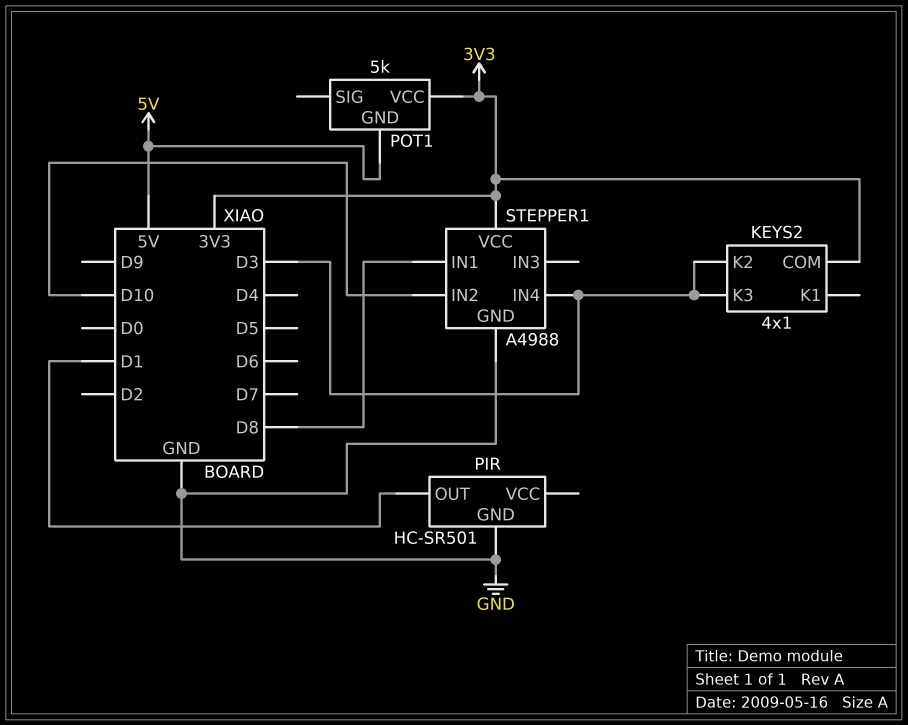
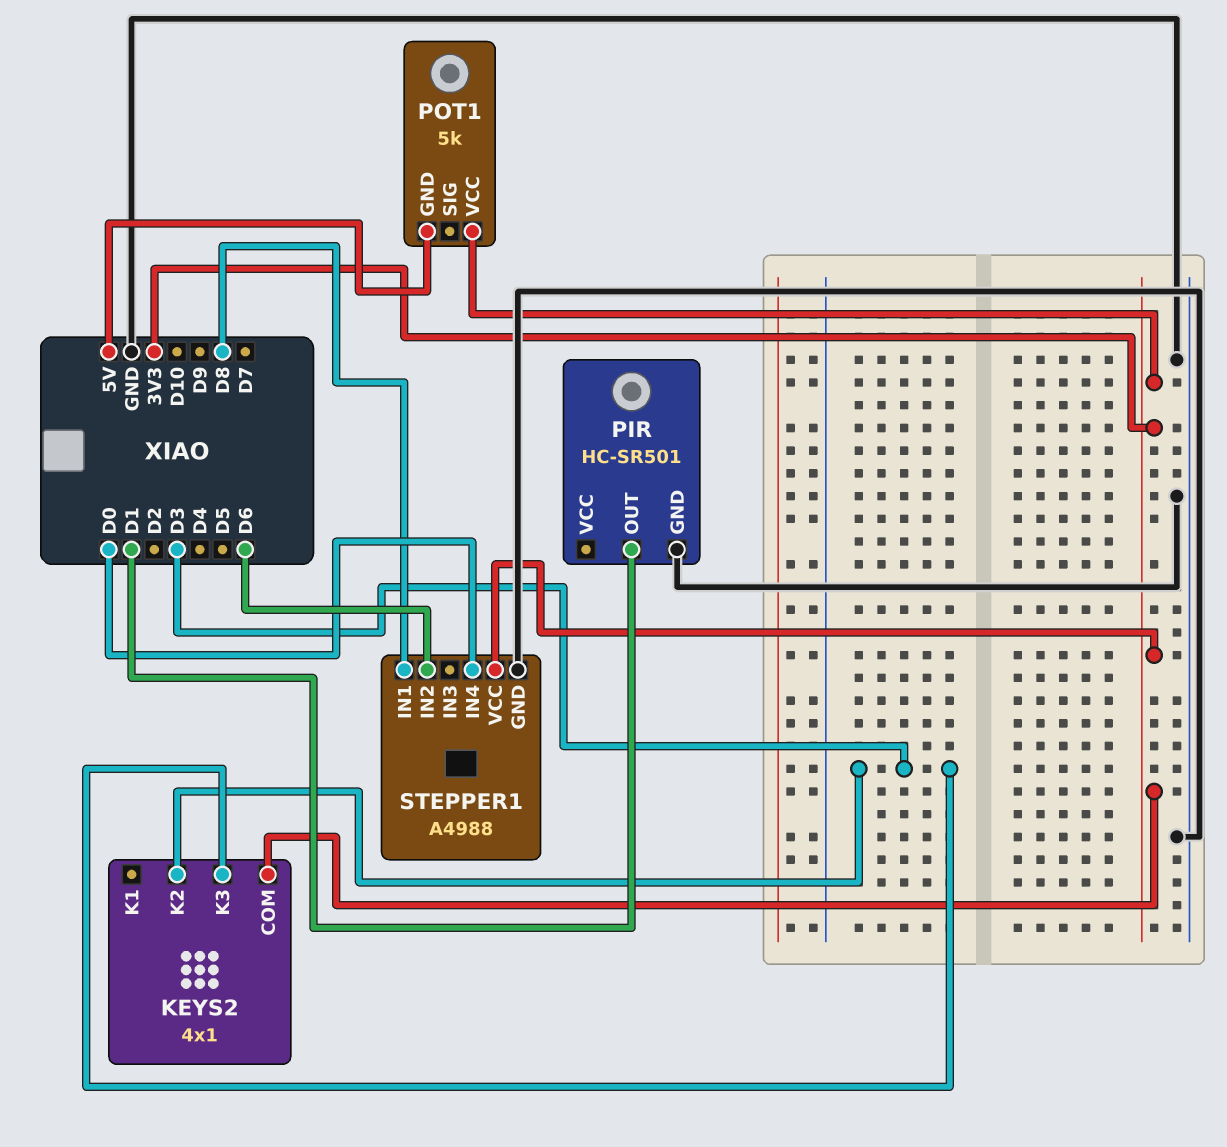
STEPPER1 pin IN2: D10 -> D6
STEPPER1 pin IN4: D3 -> D0

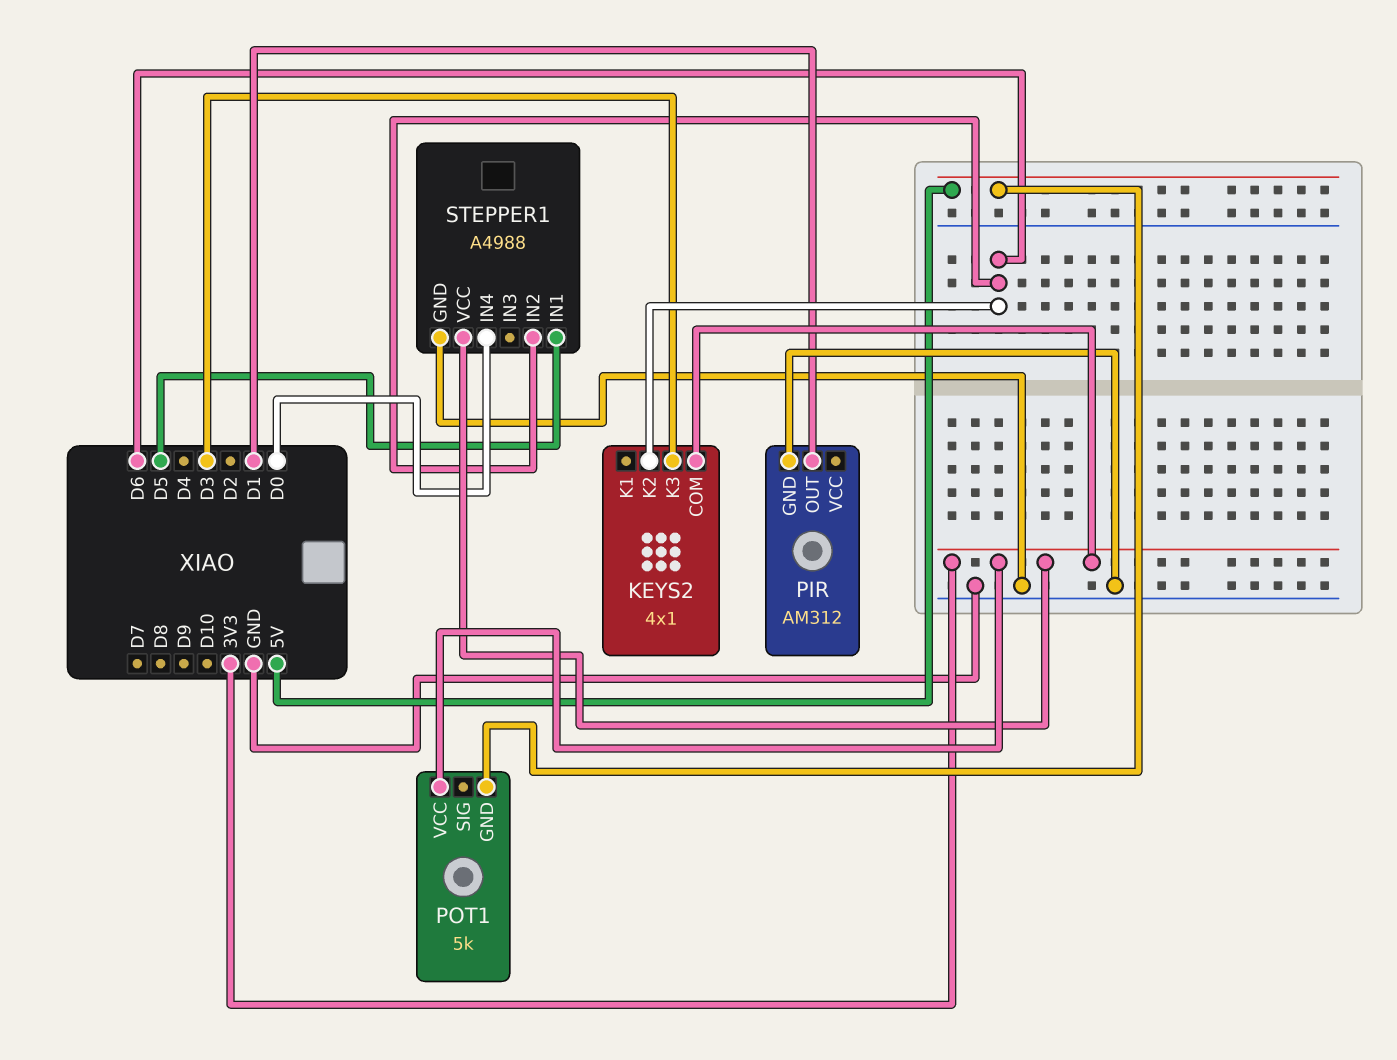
KEYS2 pin K2: D3 -> D6
PIR: HC-SR501 -> AM312
STEPPER1 pin IN1: D8 -> D5

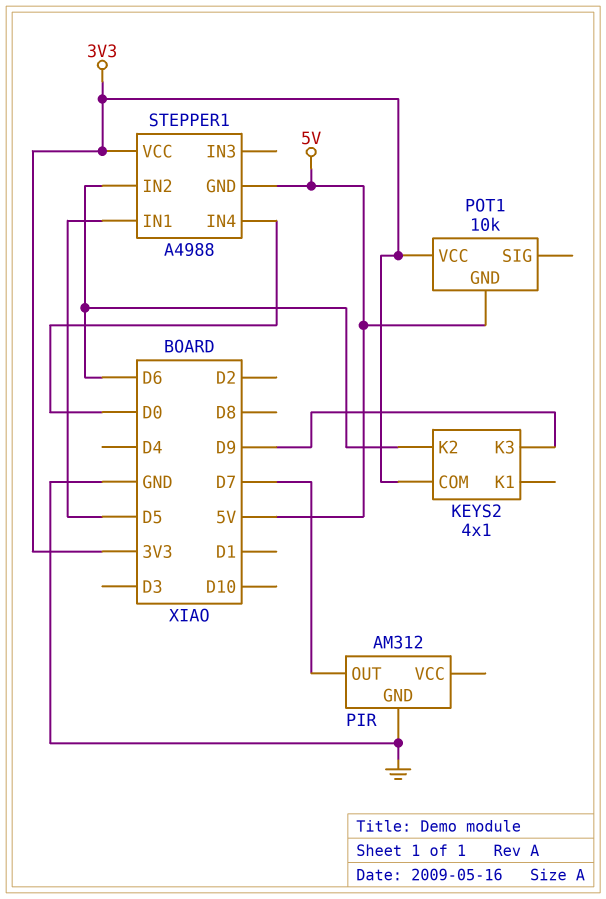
KEYS2 pin K3: D3 -> D9
PIR pin OUT: D1 -> D7
POT1: 5k -> 10k
STEPPER1 pin GND: GND -> 5V

